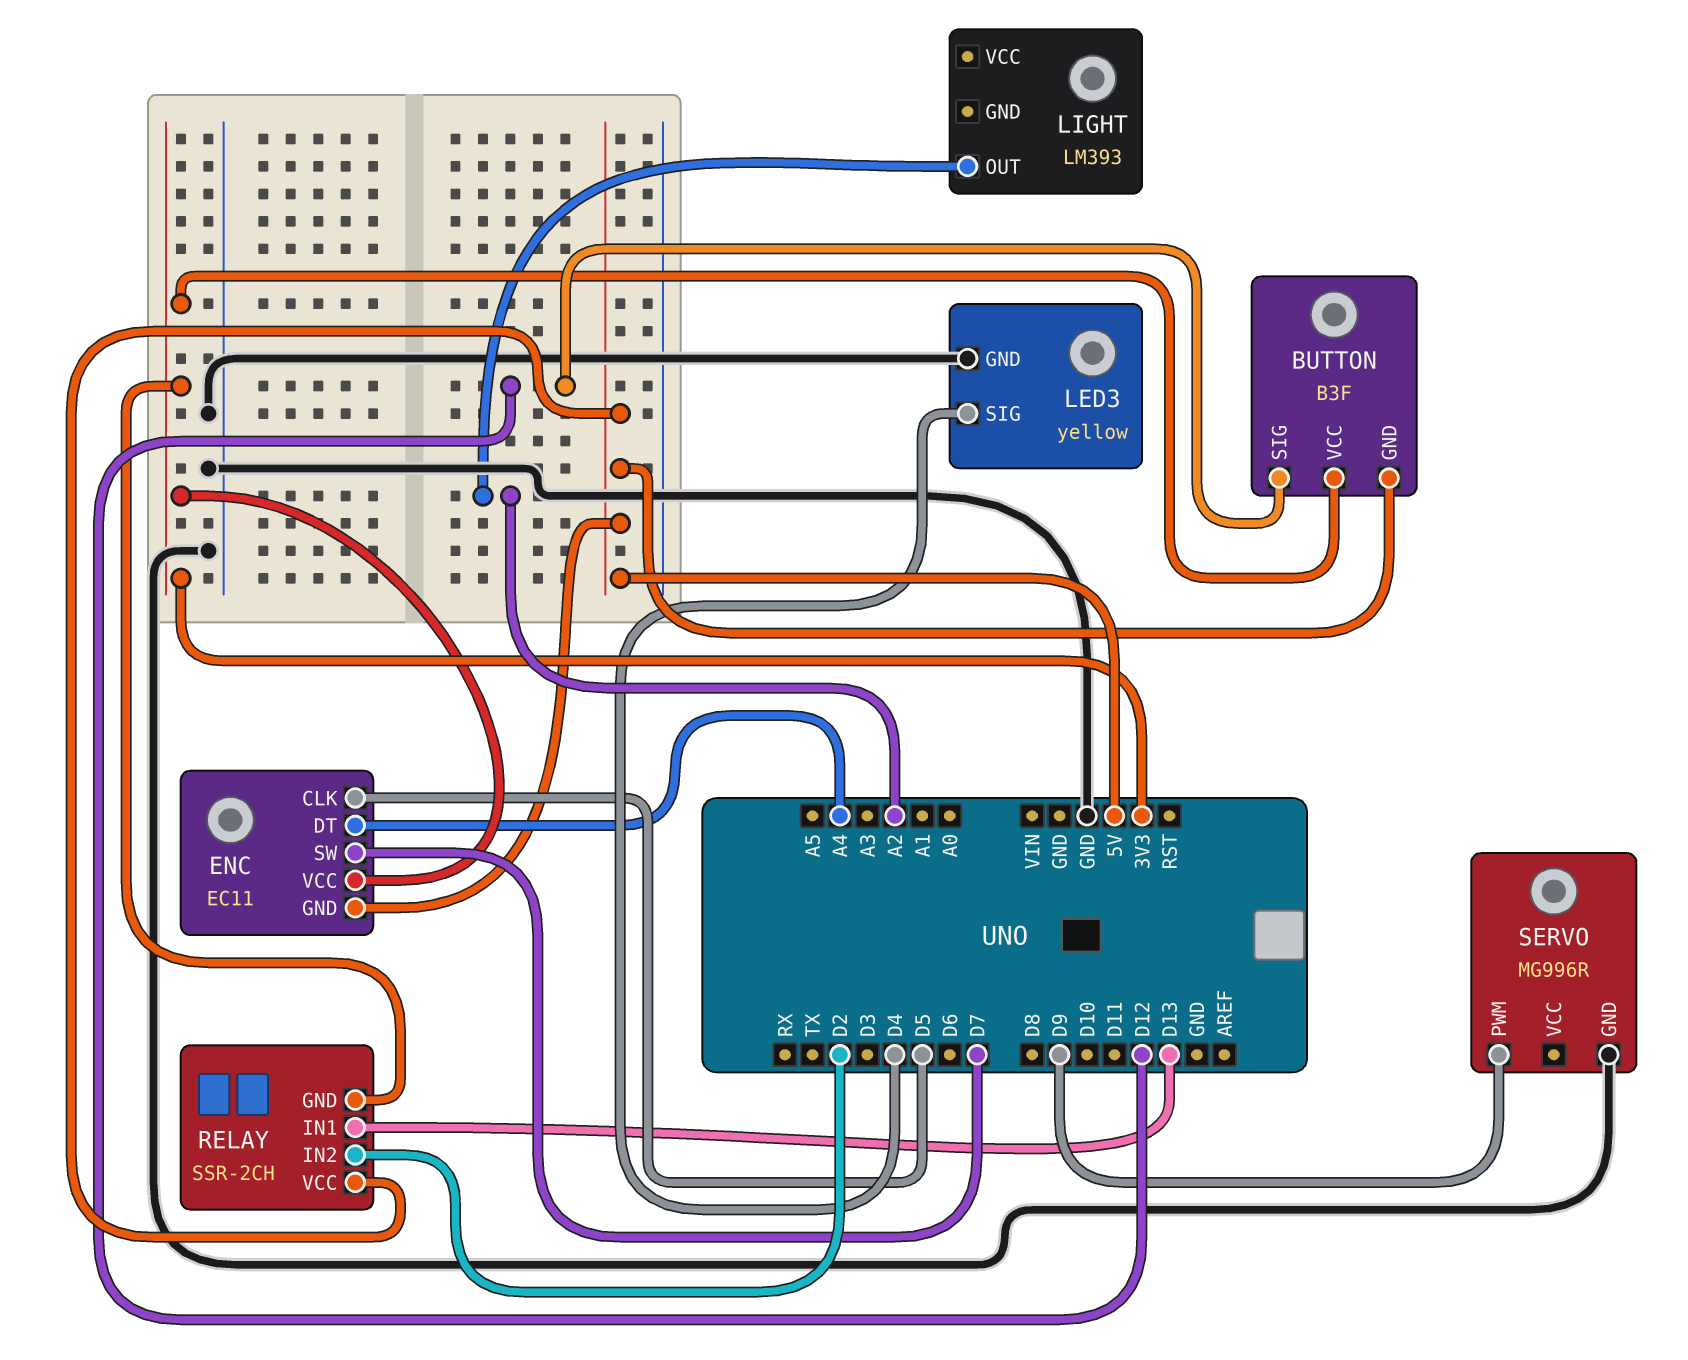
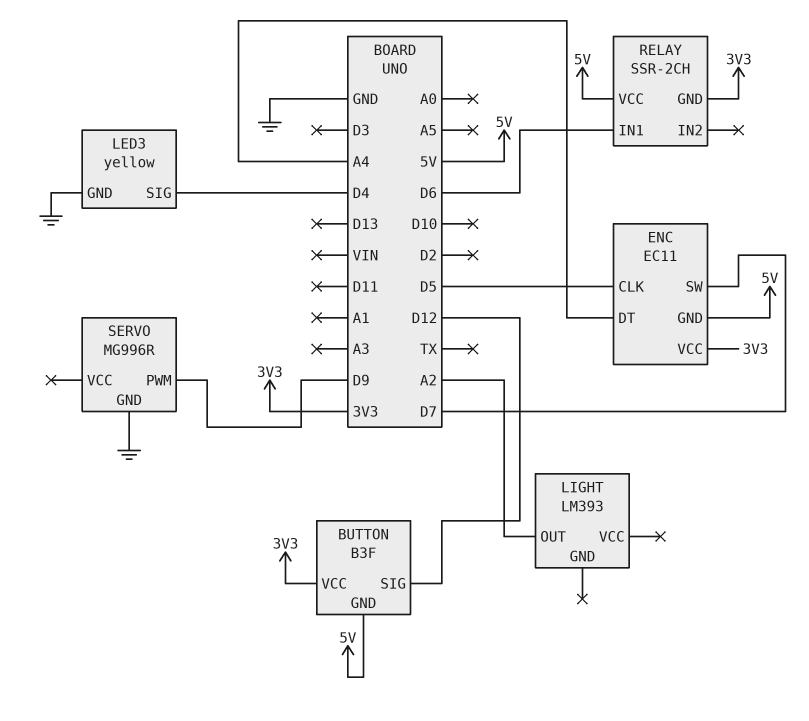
RELAY pin IN1: D13 -> D6
RELAY pin IN2: D2 -> none

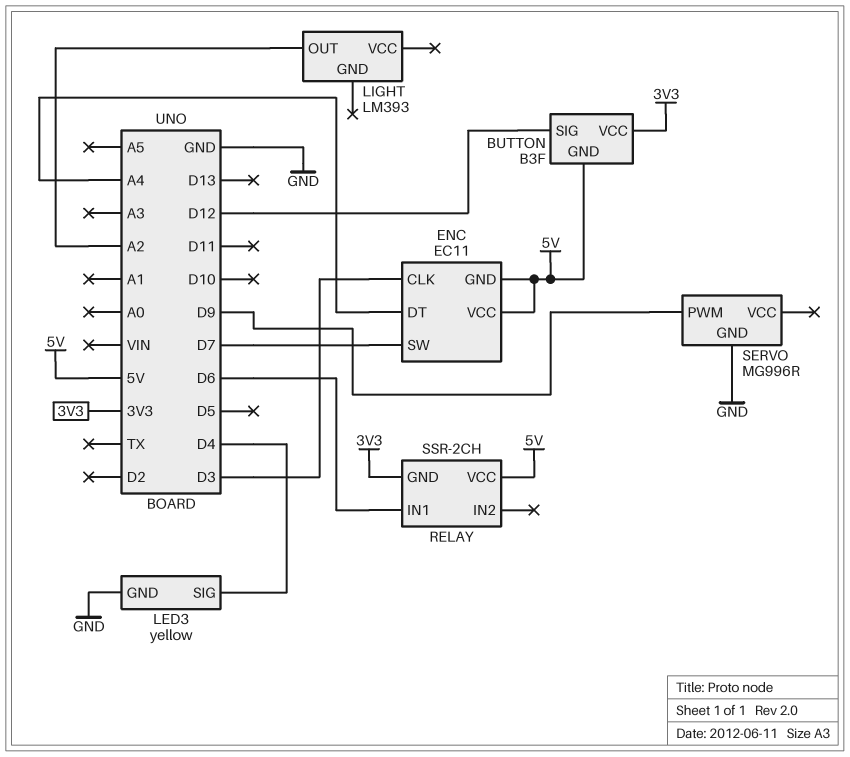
ENC pin CLK: D5 -> D3
ENC pin VCC: 3V3 -> 5V

